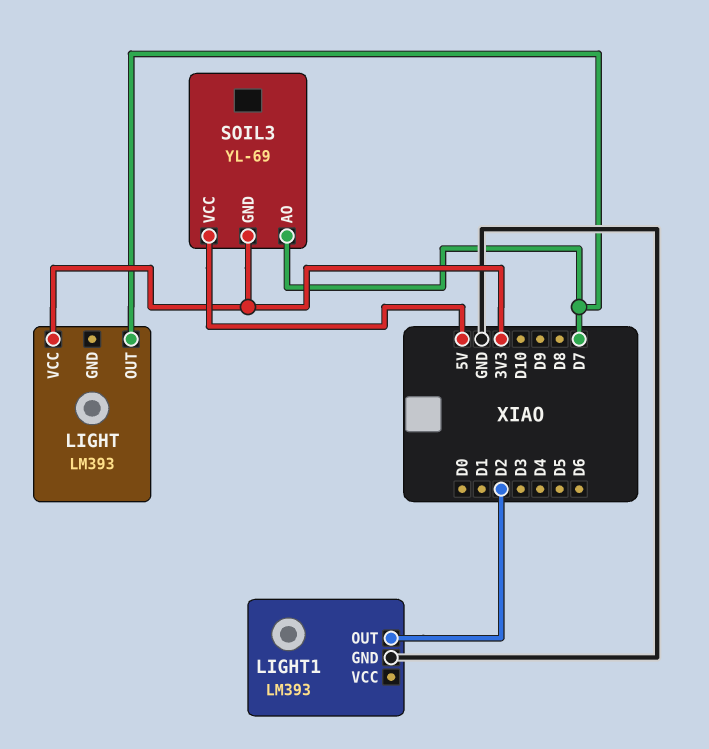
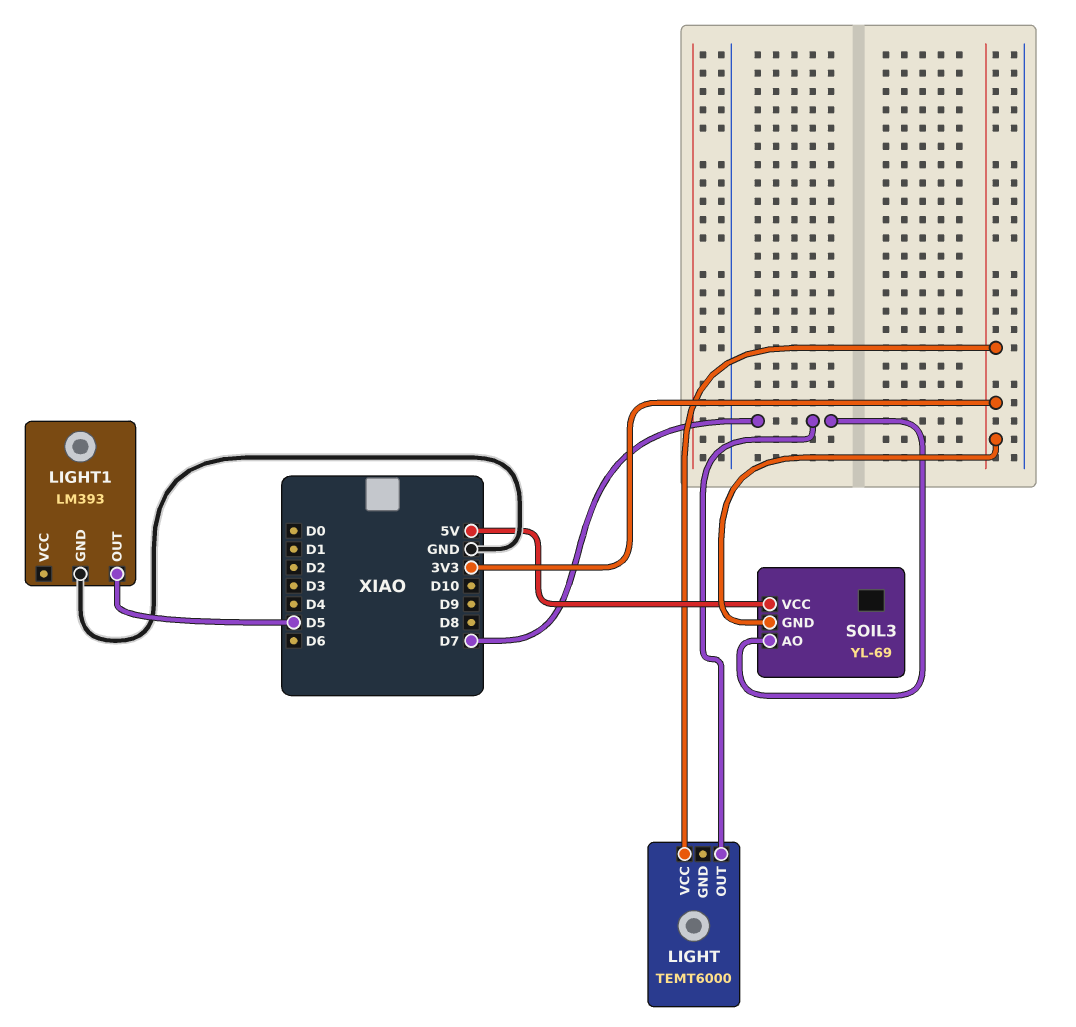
LIGHT: LM393 -> TEMT6000
LIGHT1 pin OUT: D2 -> D5

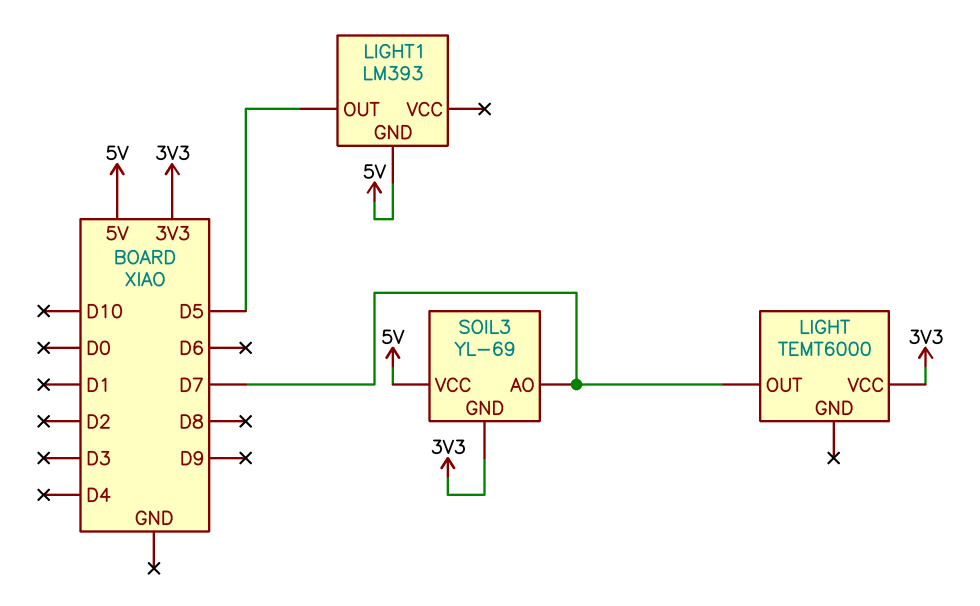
LIGHT1 pin GND: GND -> 5V

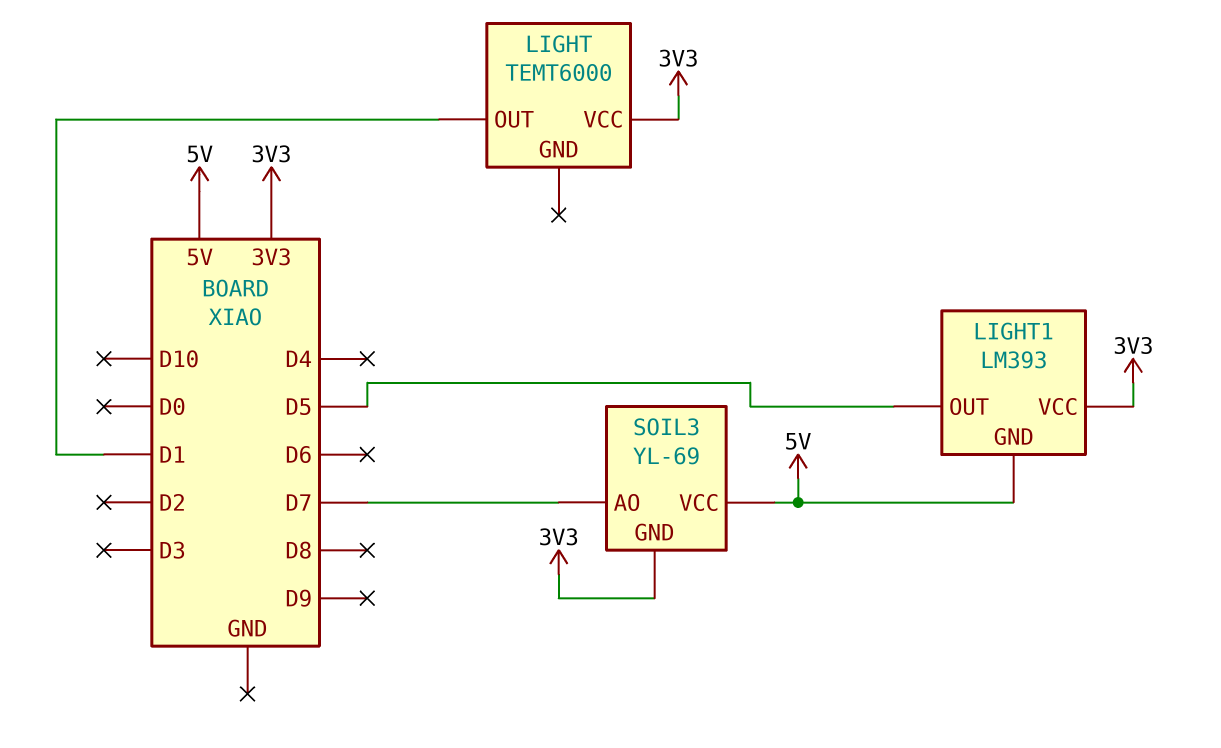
LIGHT pin OUT: D7 -> D1
LIGHT1 pin VCC: none -> 3V3

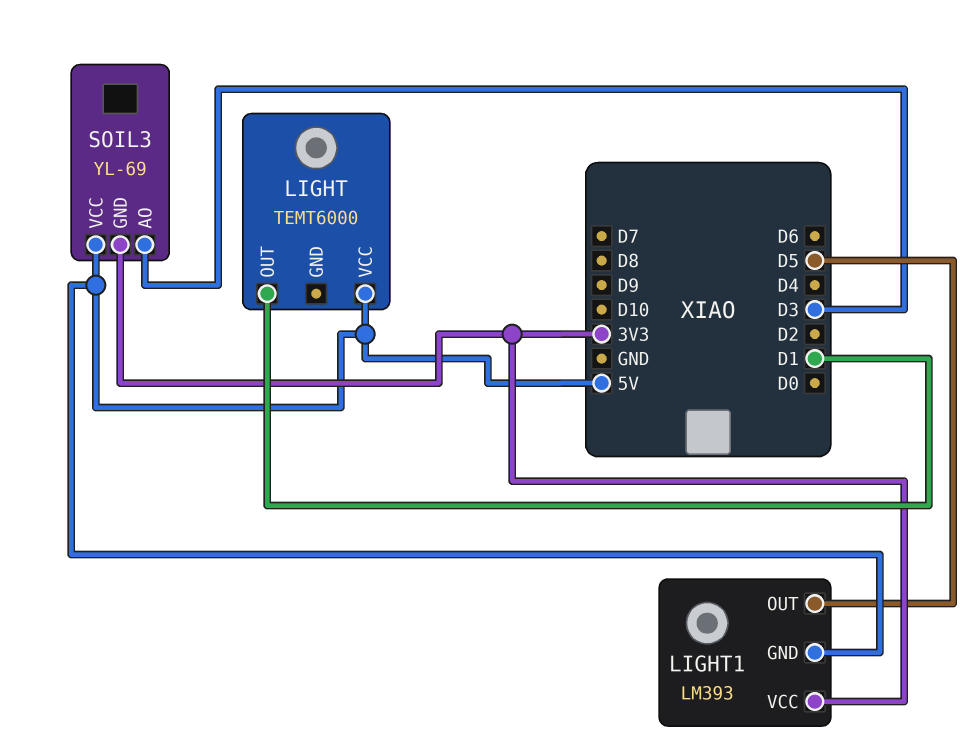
LIGHT pin VCC: 3V3 -> 5V
SOIL3 pin AO: D7 -> D3

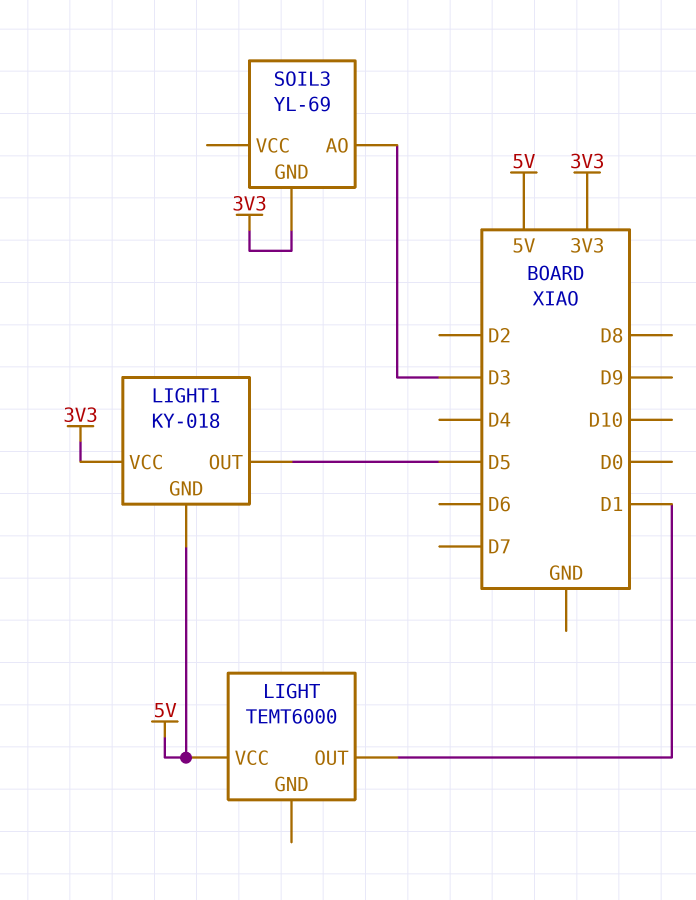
LIGHT1: LM393 -> KY-018
SOIL3 pin VCC: 5V -> none

